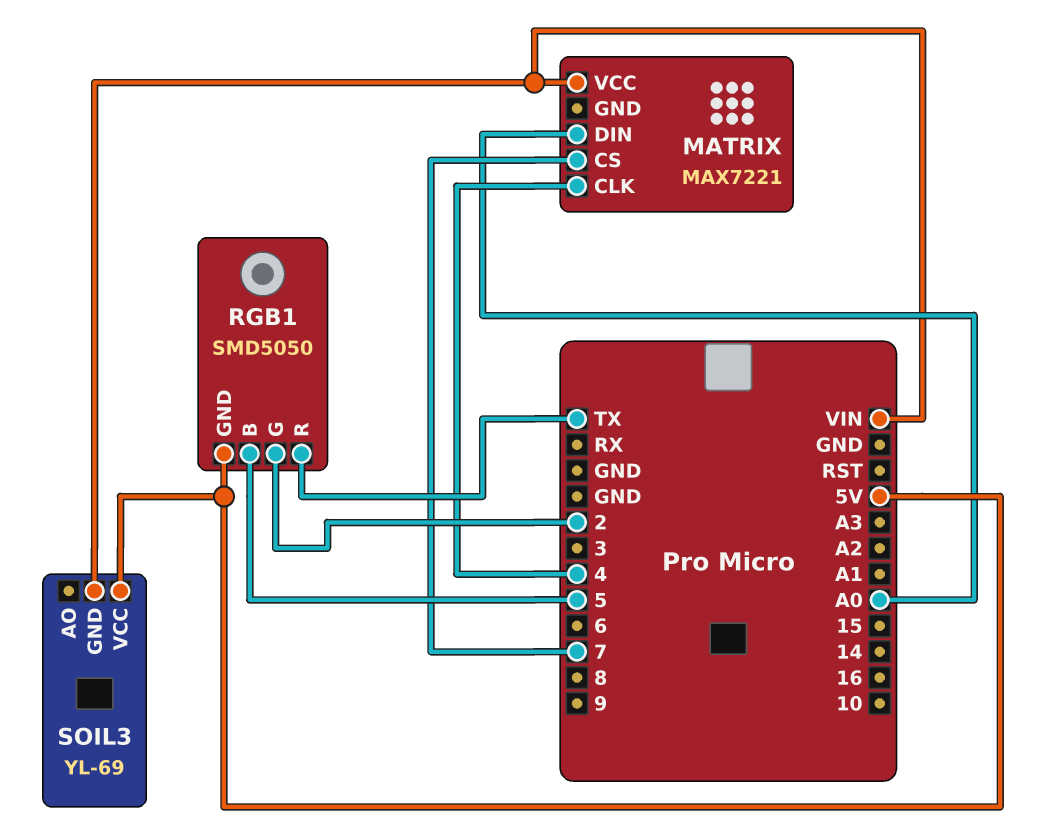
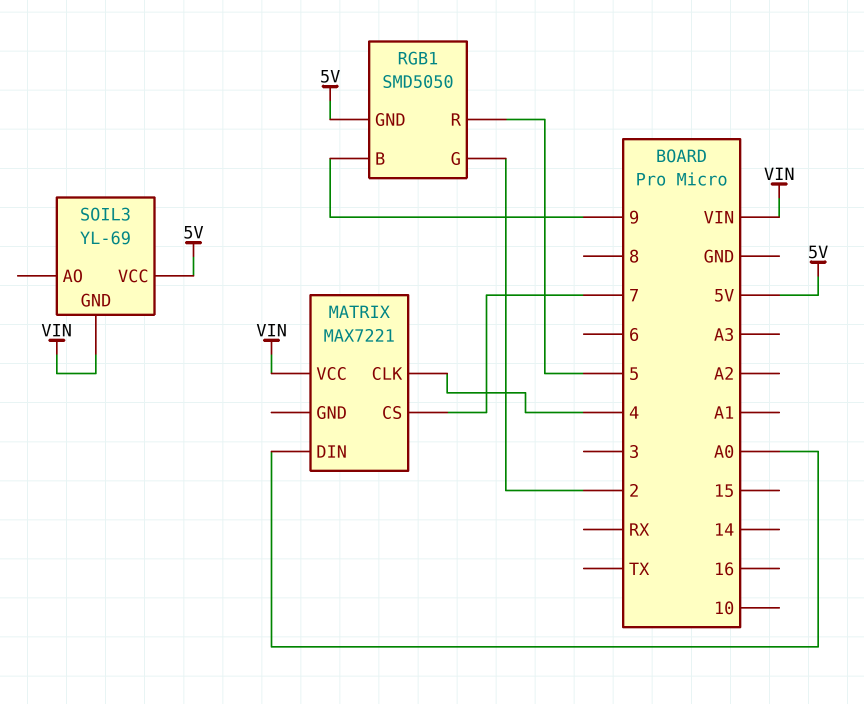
RGB1 pin B: 5 -> 9
RGB1 pin R: TX -> 5

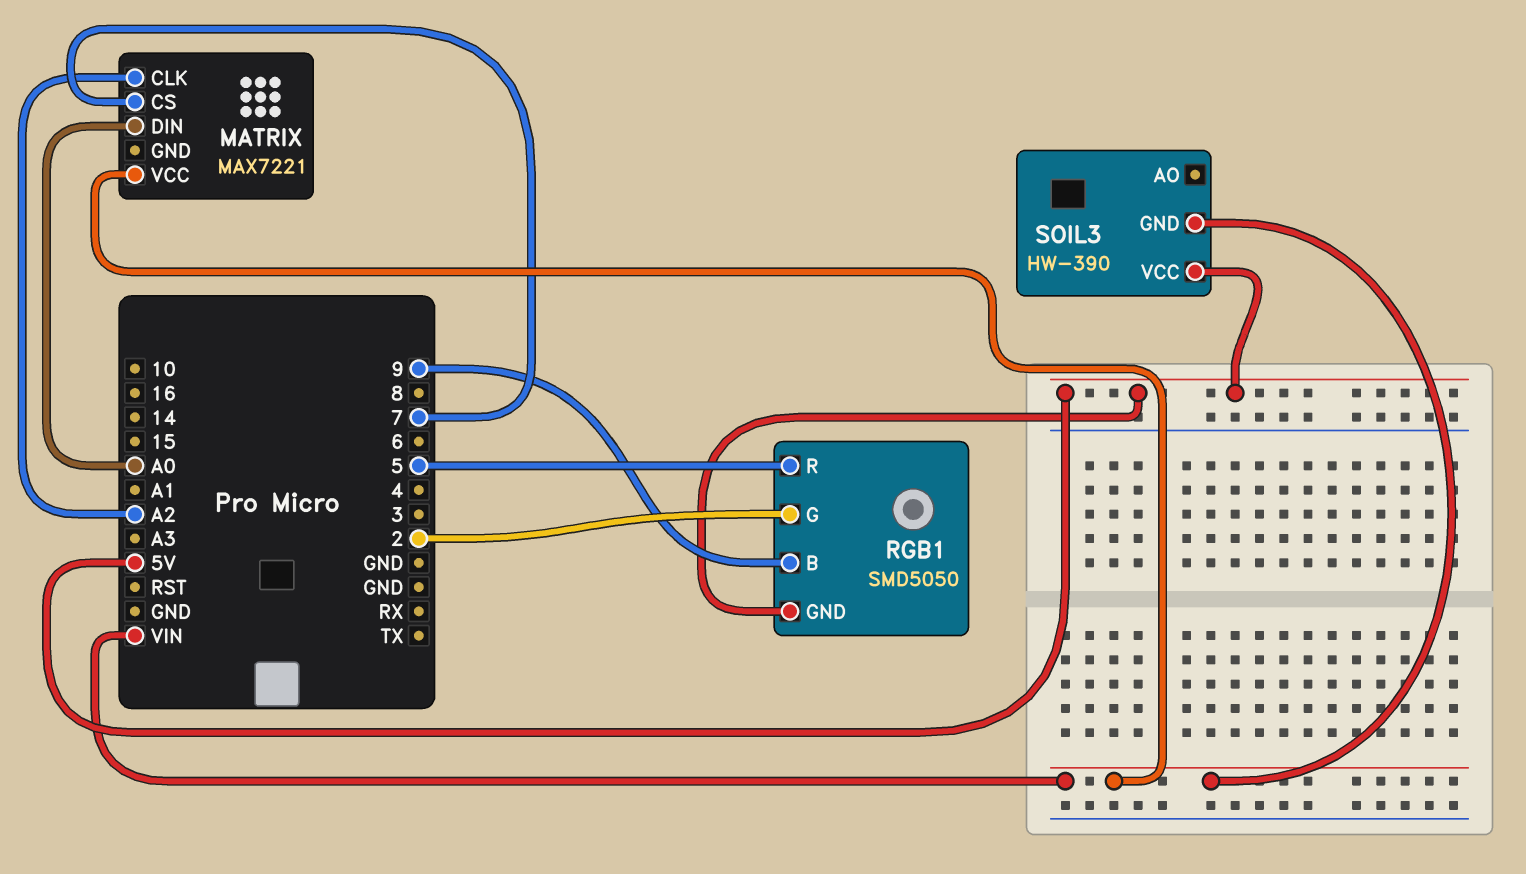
MATRIX pin CLK: 4 -> A2
SOIL3: YL-69 -> HW-390

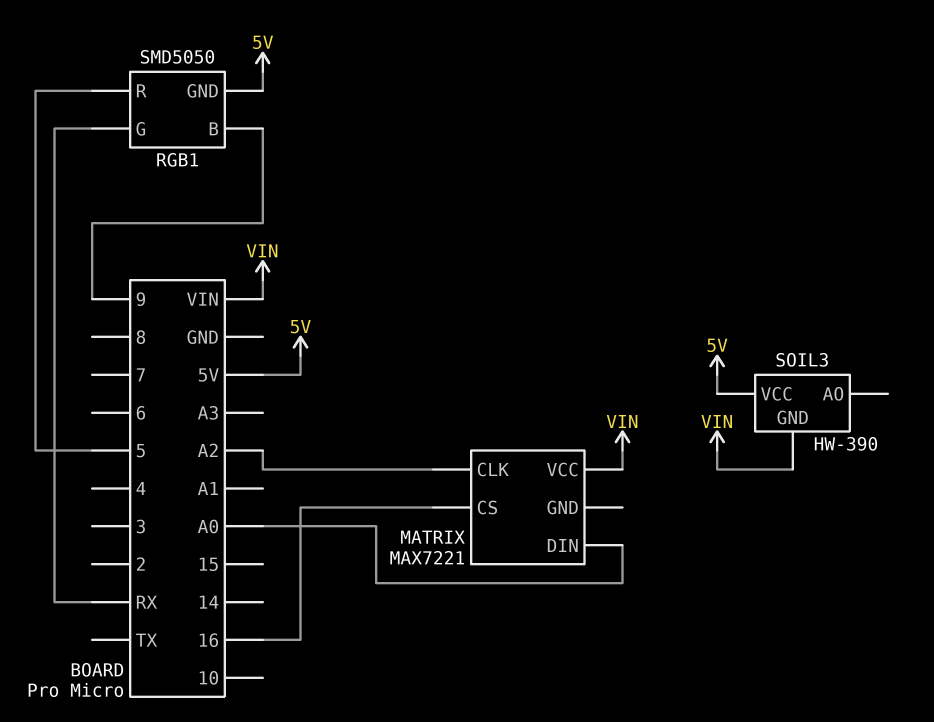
MATRIX pin CS: 7 -> 16
RGB1 pin G: 2 -> RX

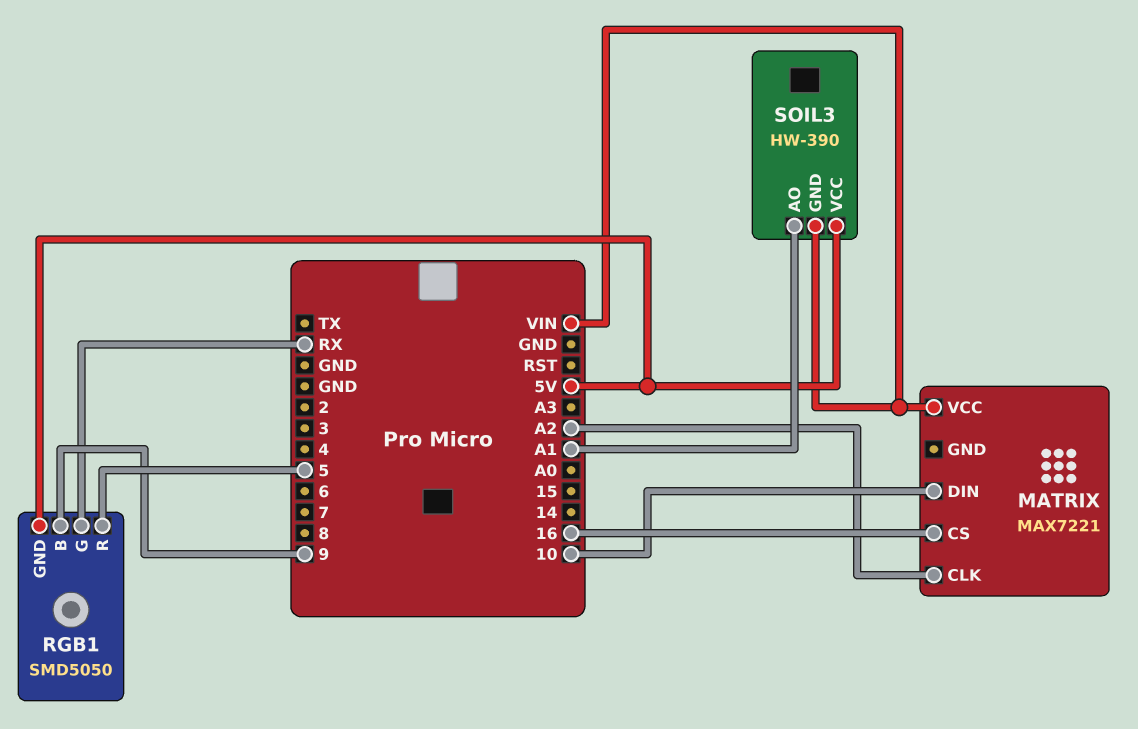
MATRIX pin DIN: A0 -> 10
SOIL3 pin AO: none -> A1

